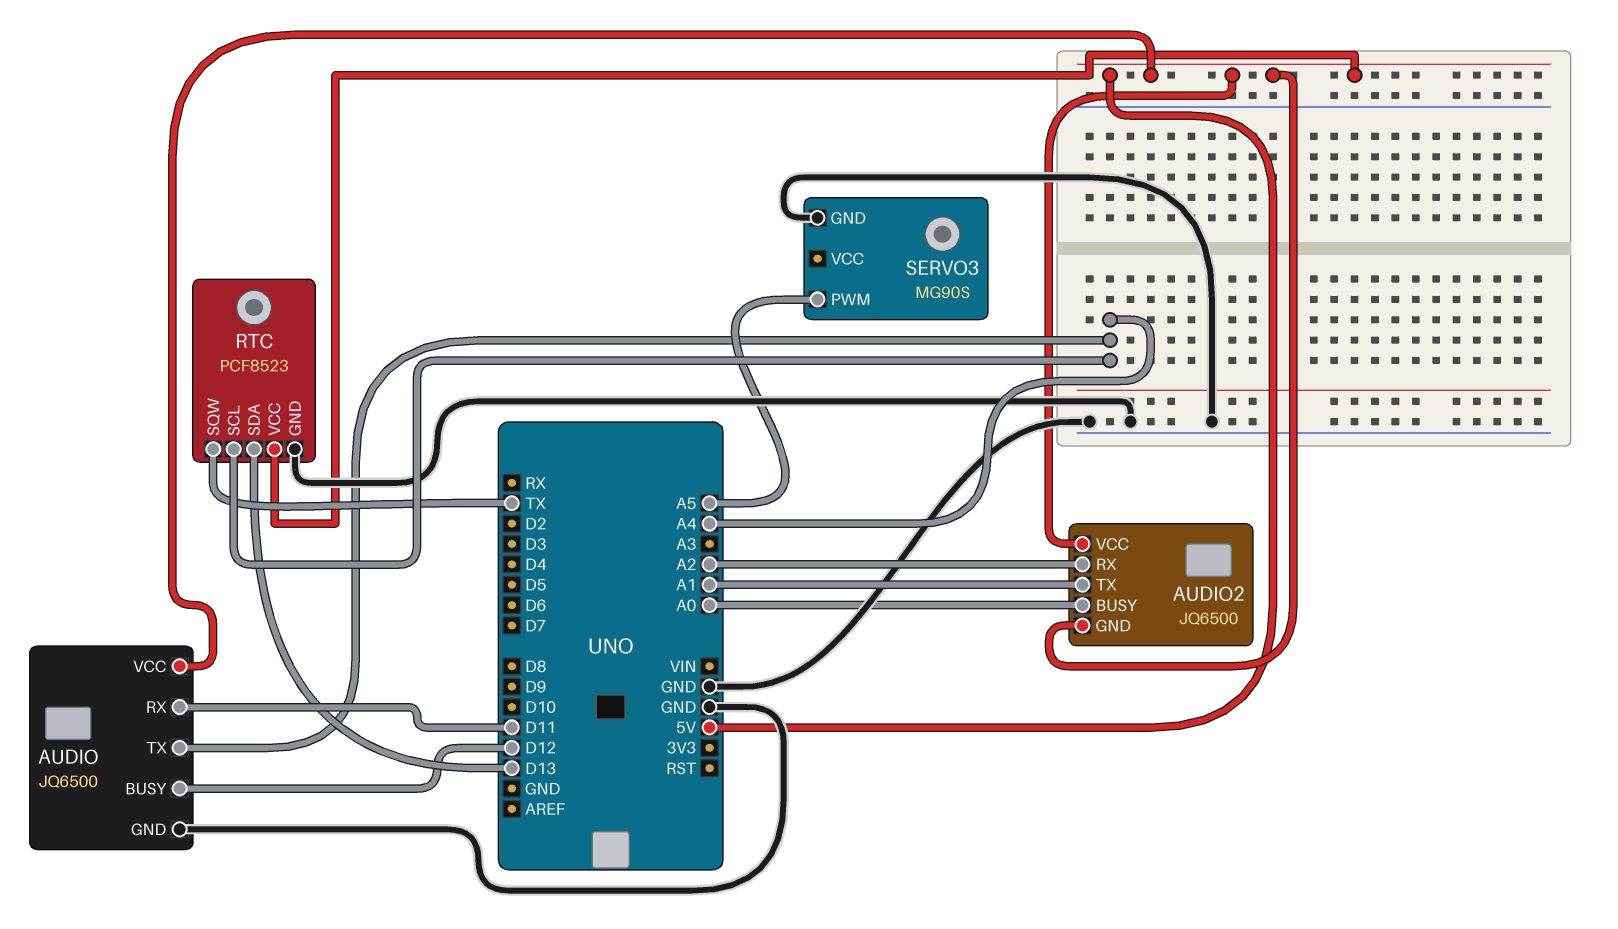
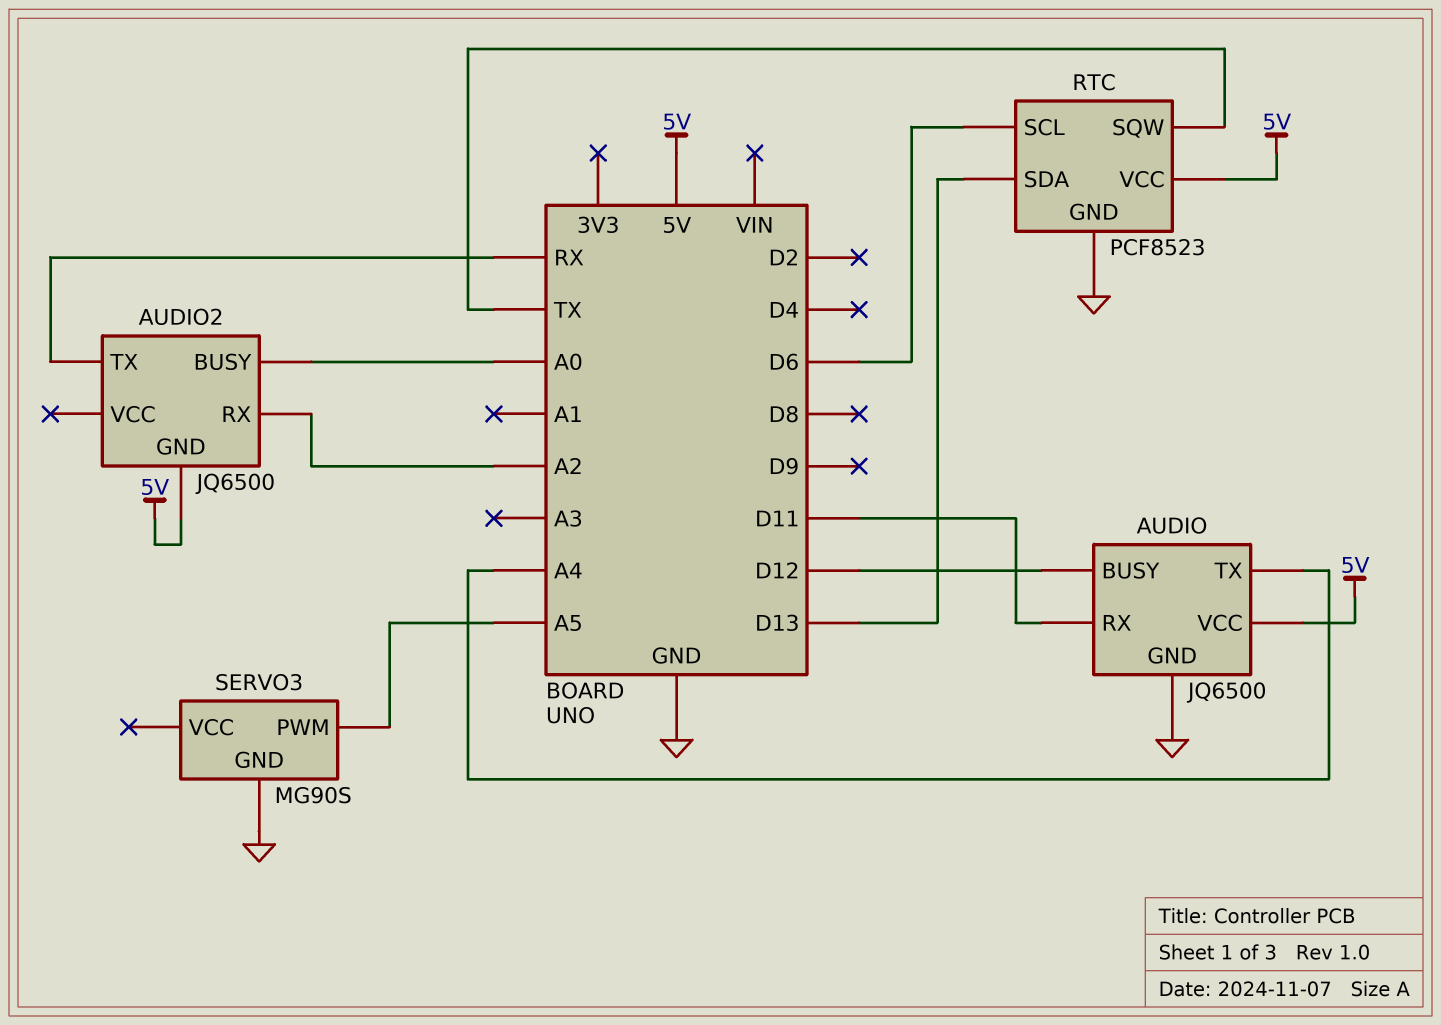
AUDIO2 pin TX: A1 -> RX
AUDIO2 pin VCC: 5V -> none
RTC pin SCL: A4 -> D6

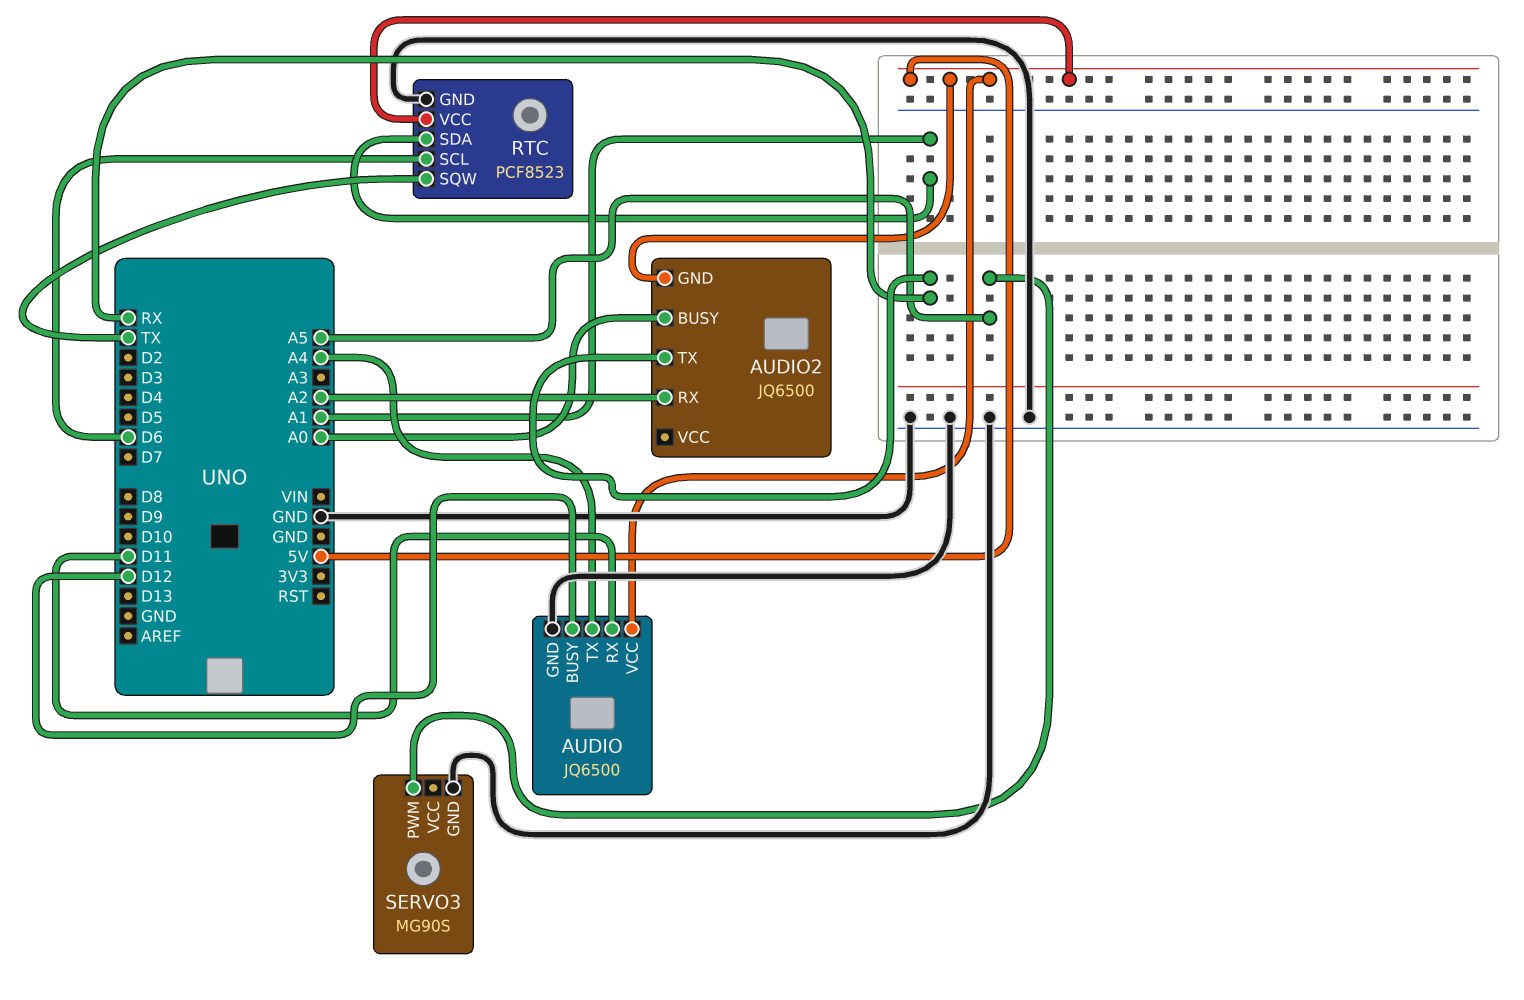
RTC pin SDA: D13 -> A1

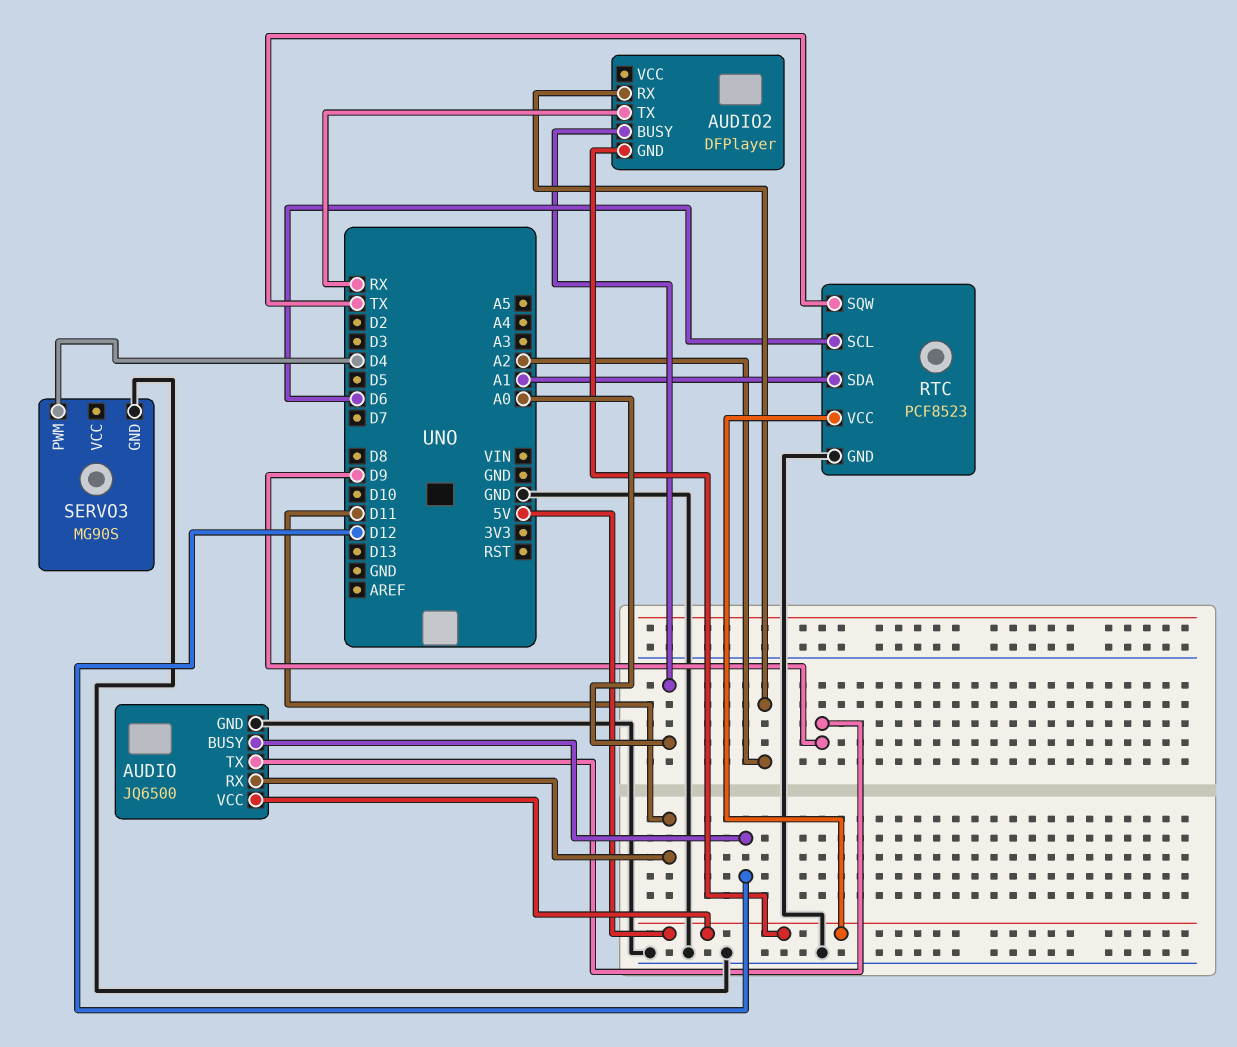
AUDIO pin TX: A4 -> D9
AUDIO2: JQ6500 -> DFPlayer
SERVO3 pin PWM: A5 -> D4

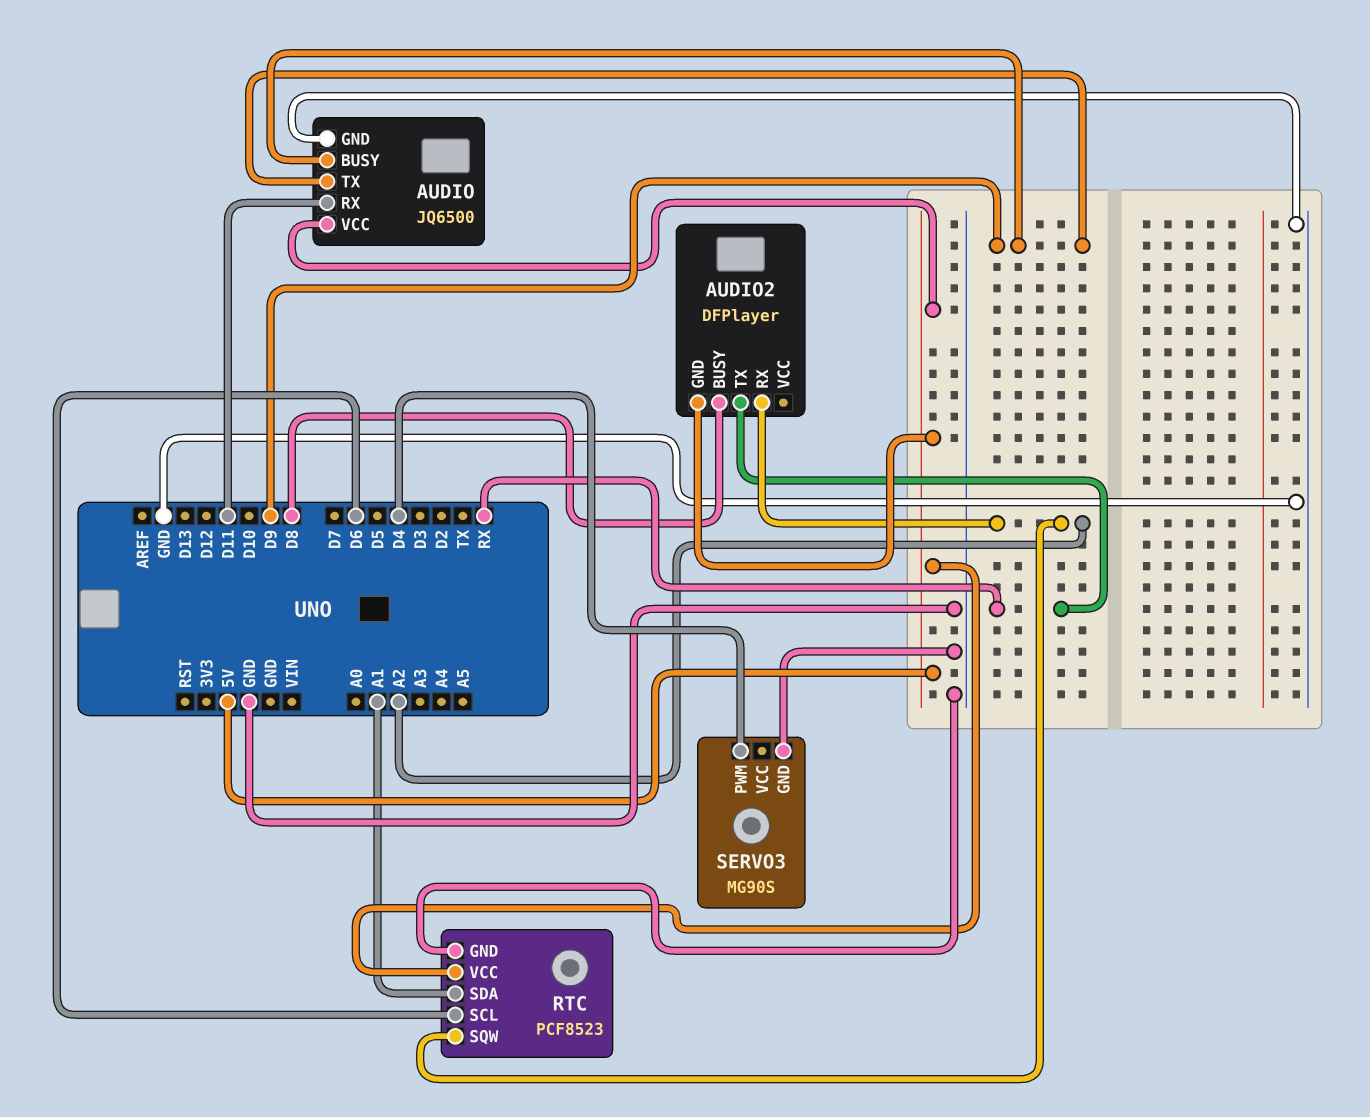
AUDIO pin BUSY: D12 -> D9
AUDIO2 pin BUSY: A0 -> D8
RTC pin SQW: TX -> A2

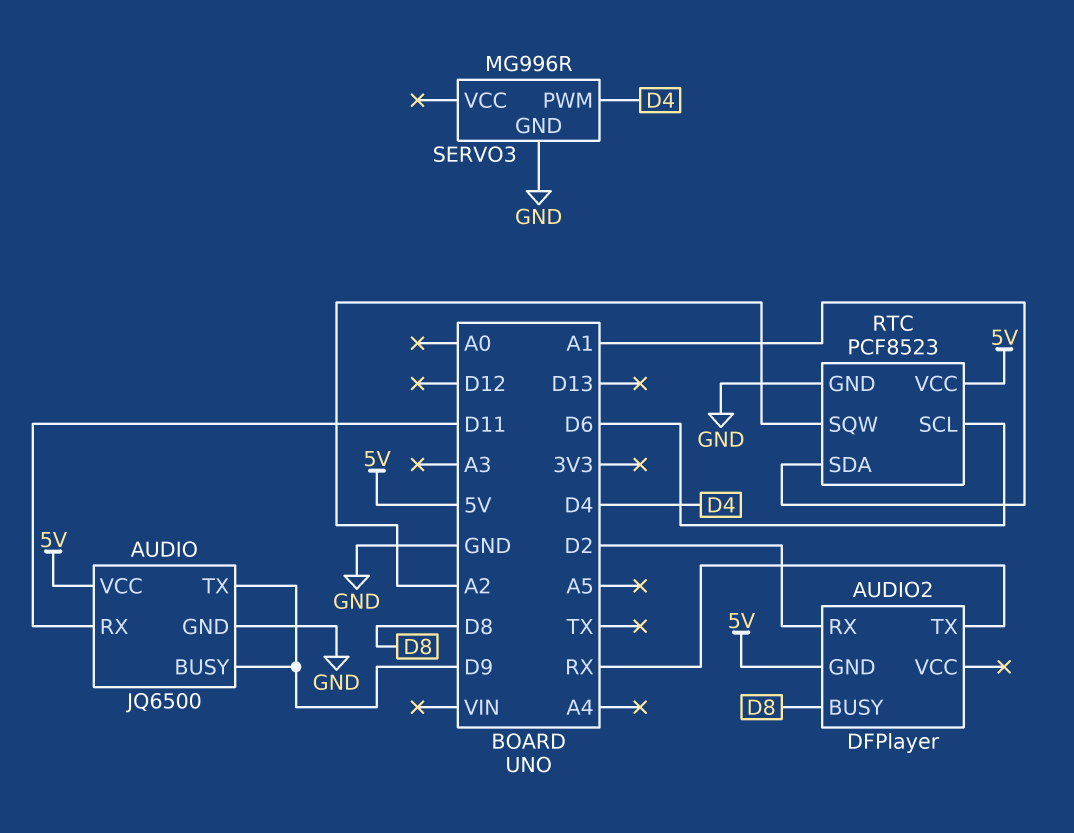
AUDIO2 pin RX: A2 -> D2
SERVO3: MG90S -> MG996R

